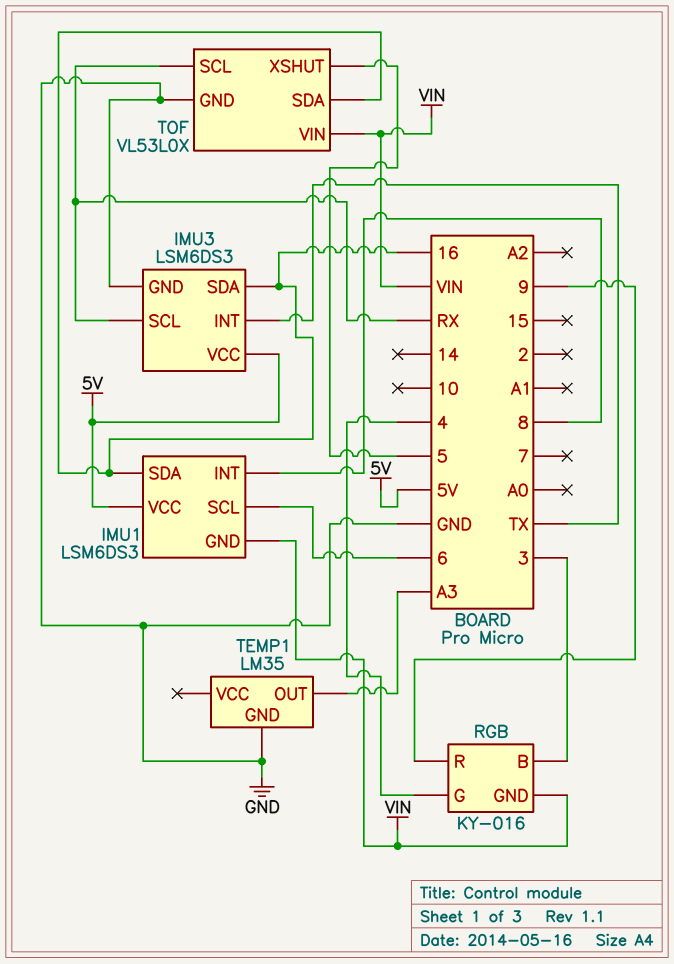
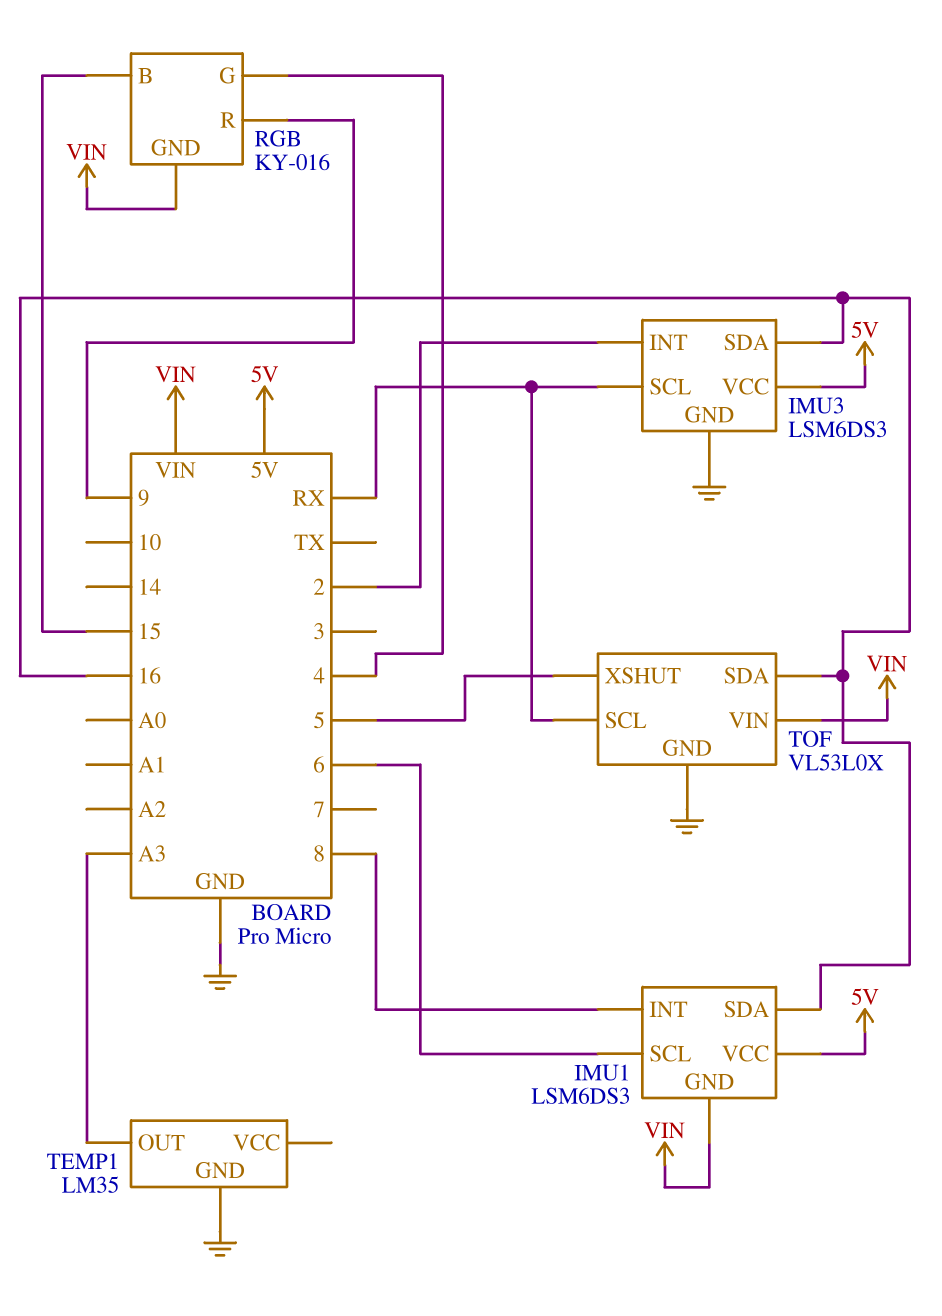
IMU3 pin INT: TX -> 2
RGB pin B: 3 -> 15

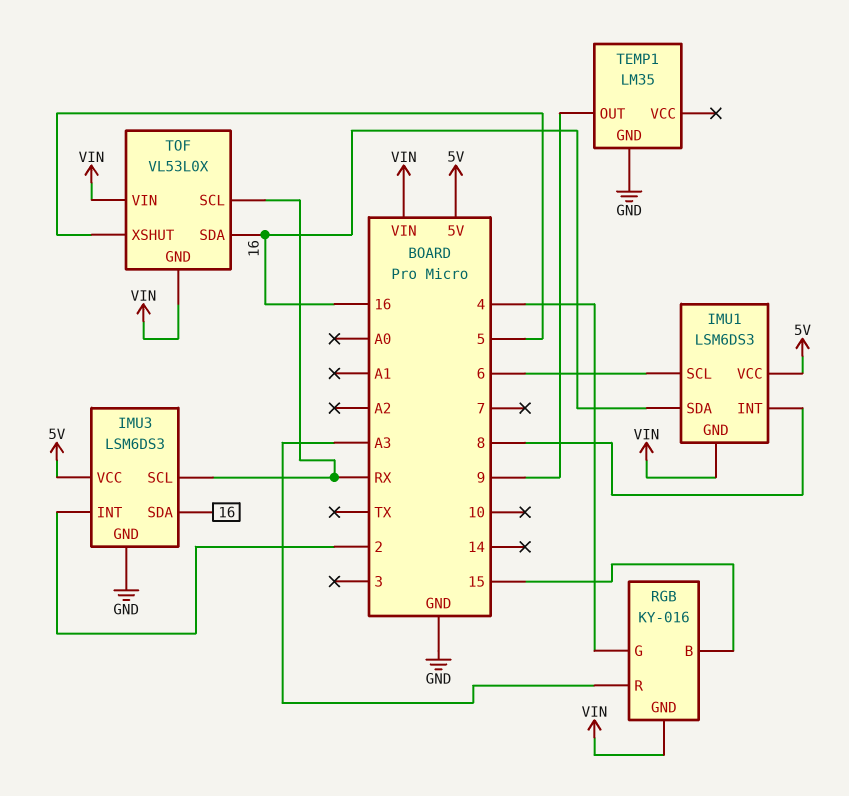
RGB pin R: 9 -> A3
TEMP1 pin OUT: A3 -> 9
TOF pin GND: GND -> VIN

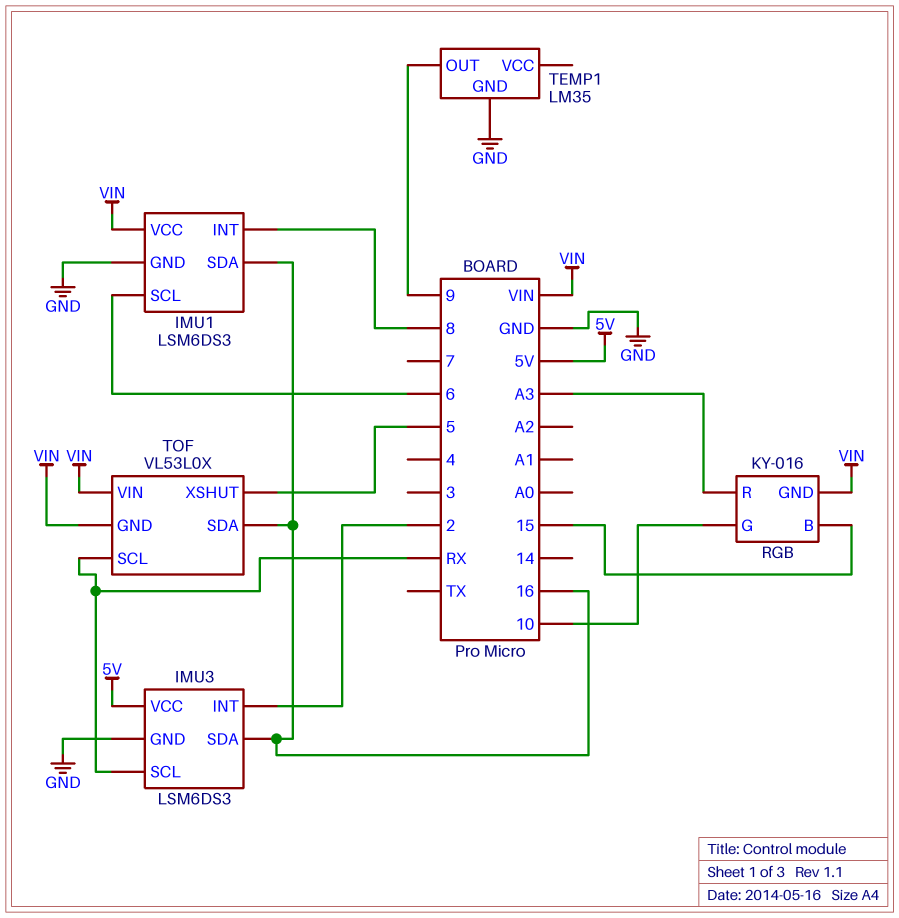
IMU1 pin GND: VIN -> GND
IMU1 pin VCC: 5V -> VIN
RGB pin G: 4 -> 10

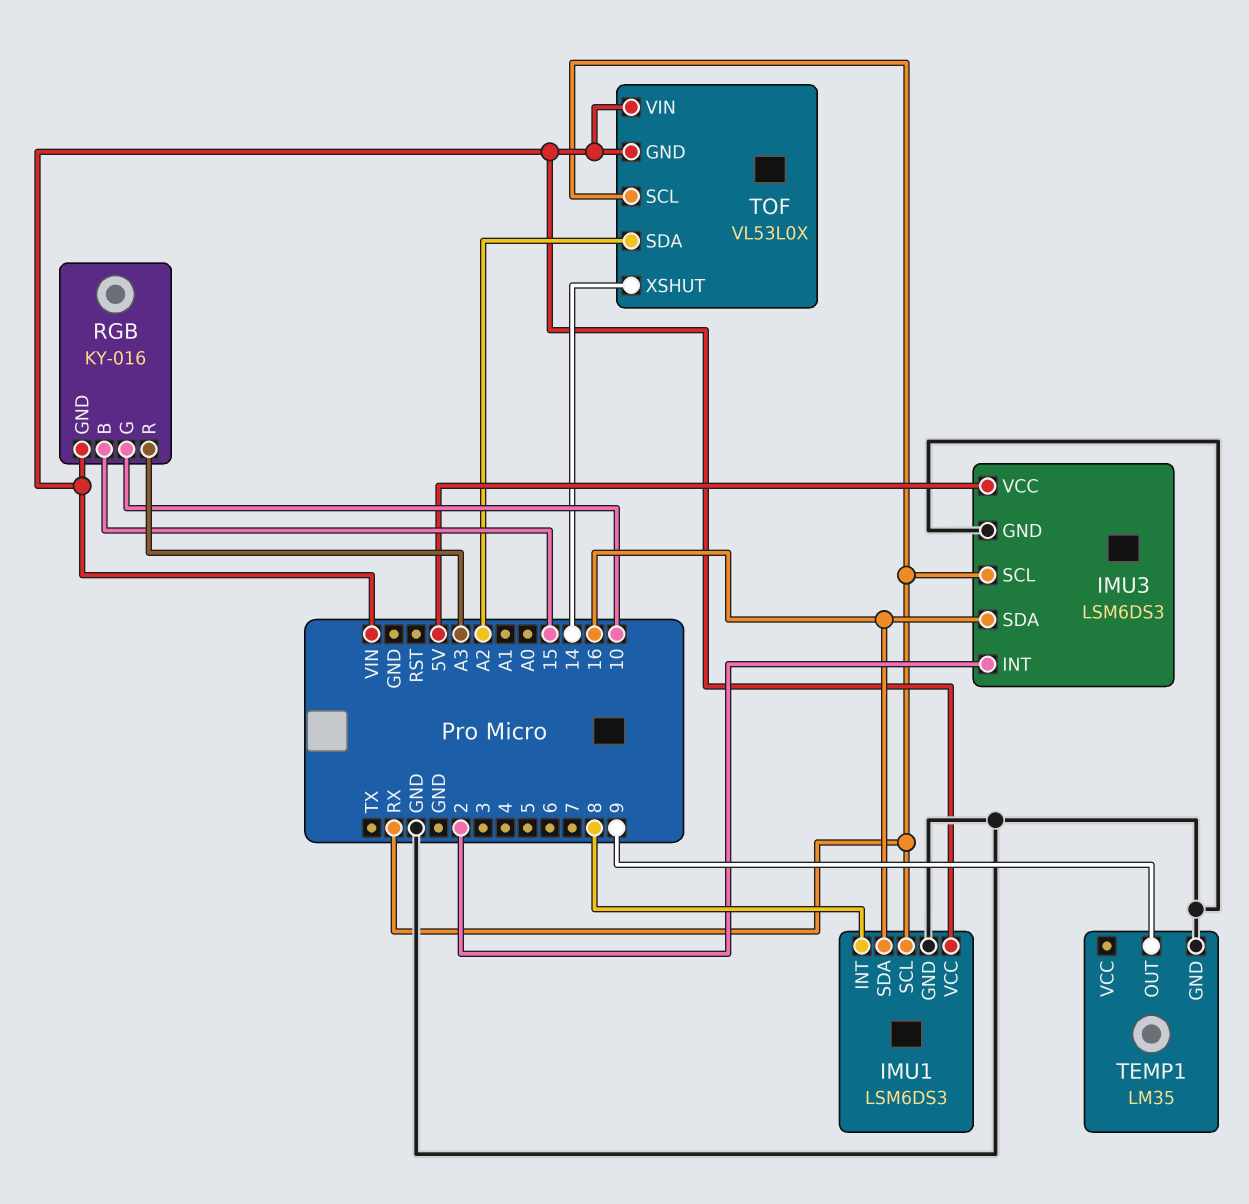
IMU1 pin SCL: 6 -> RX
TOF pin SDA: 16 -> A2
TOF pin XSHUT: 5 -> 14

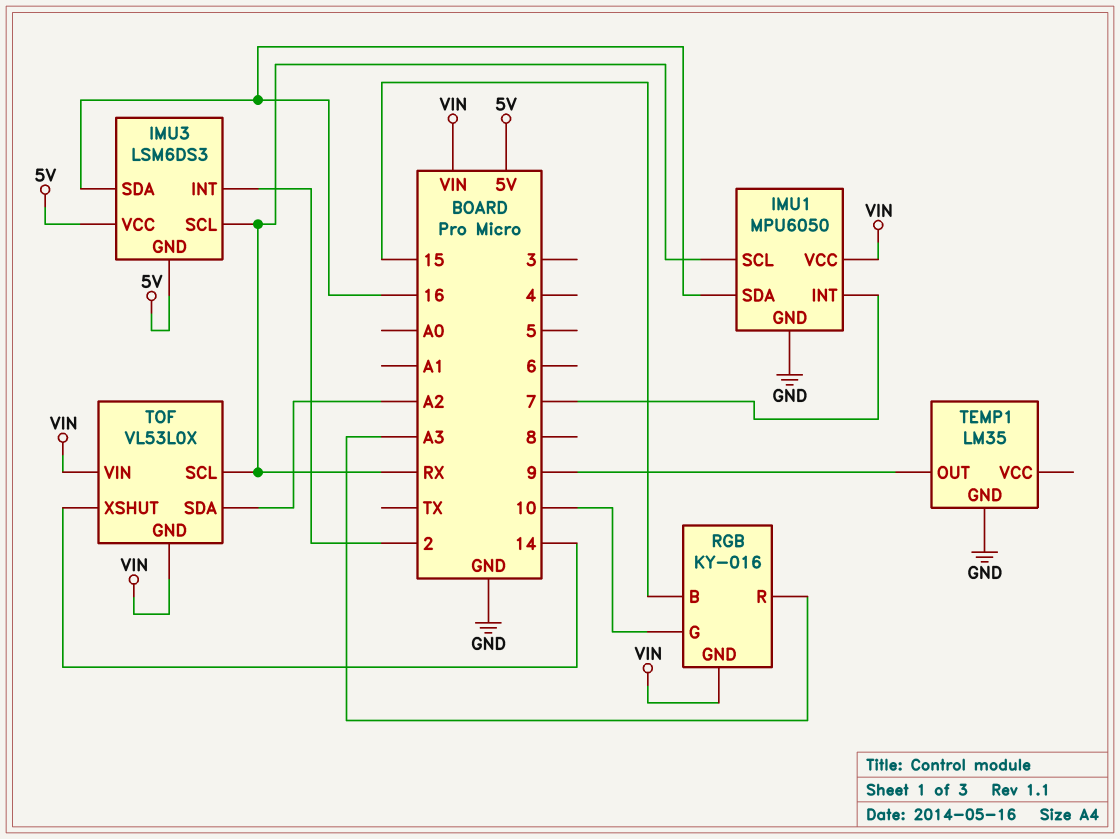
IMU1: LSM6DS3 -> MPU6050
IMU1 pin INT: 8 -> 7
IMU3 pin GND: GND -> 5V

